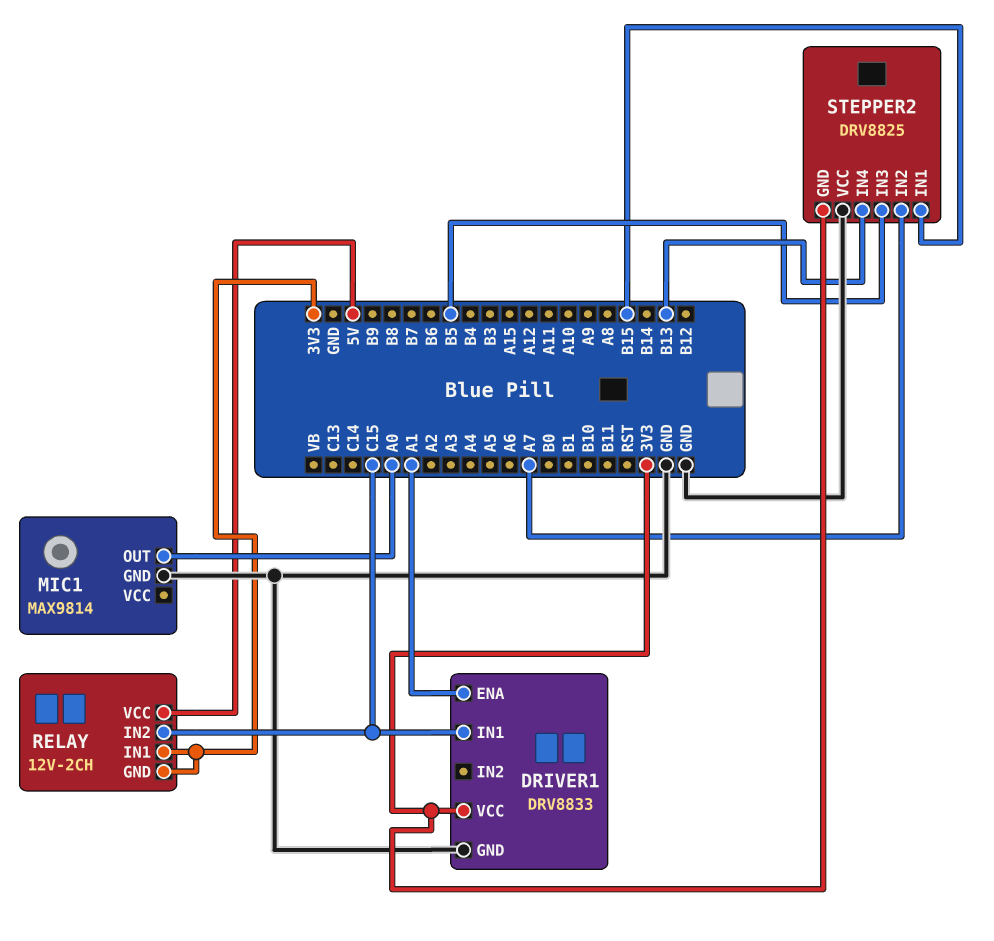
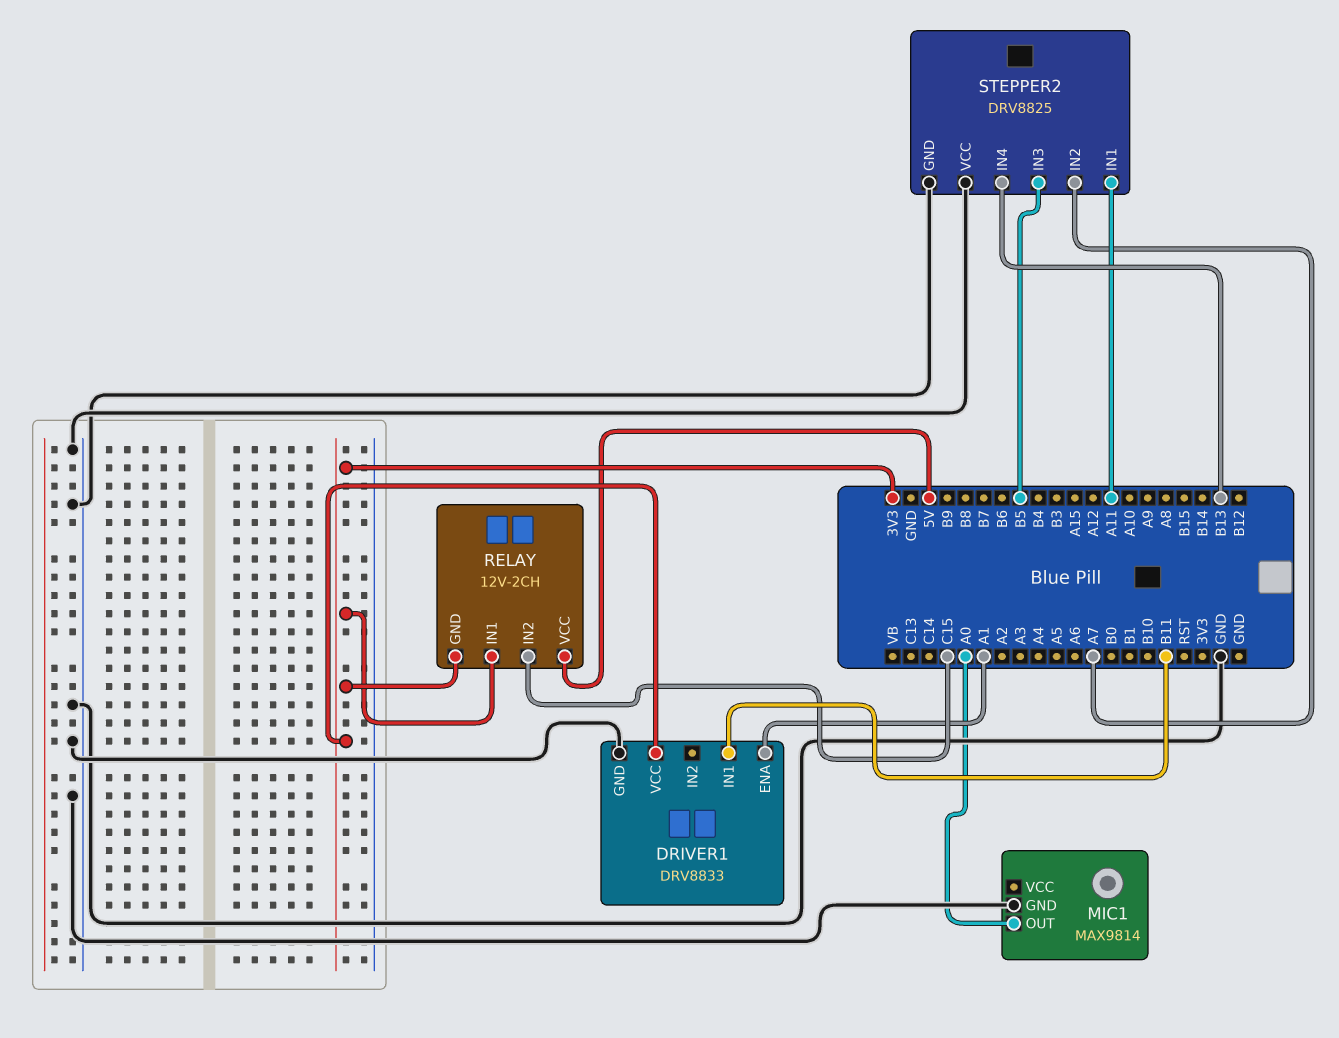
DRIVER1 pin IN1: C15 -> B11
STEPPER2 pin GND: 3V3 -> GND
STEPPER2 pin IN1: B15 -> A11

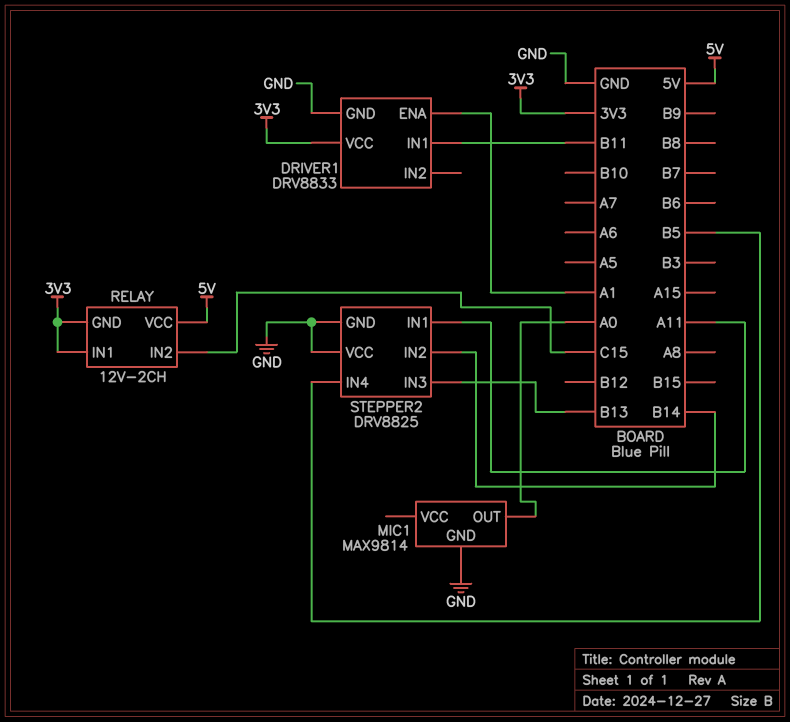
STEPPER2 pin IN2: A7 -> B14
STEPPER2 pin IN3: B5 -> B13
STEPPER2 pin IN4: B13 -> B5

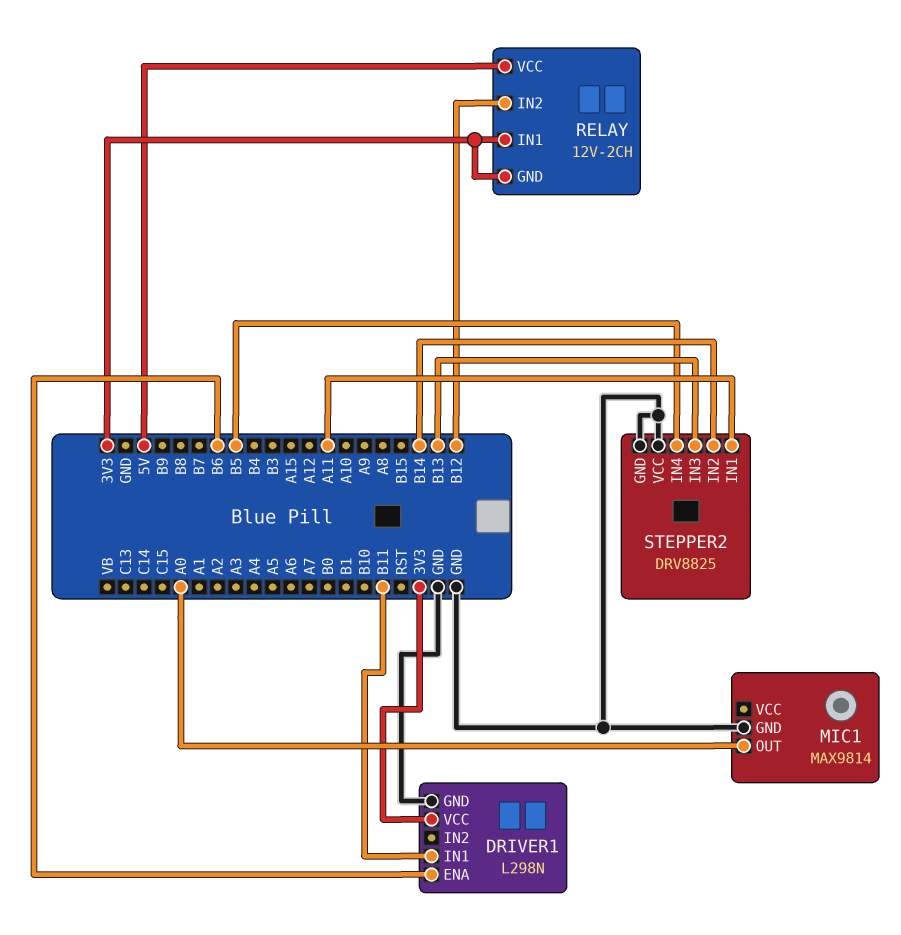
DRIVER1: DRV8833 -> L298N
DRIVER1 pin ENA: A1 -> B6
RELAY pin IN2: C15 -> B12

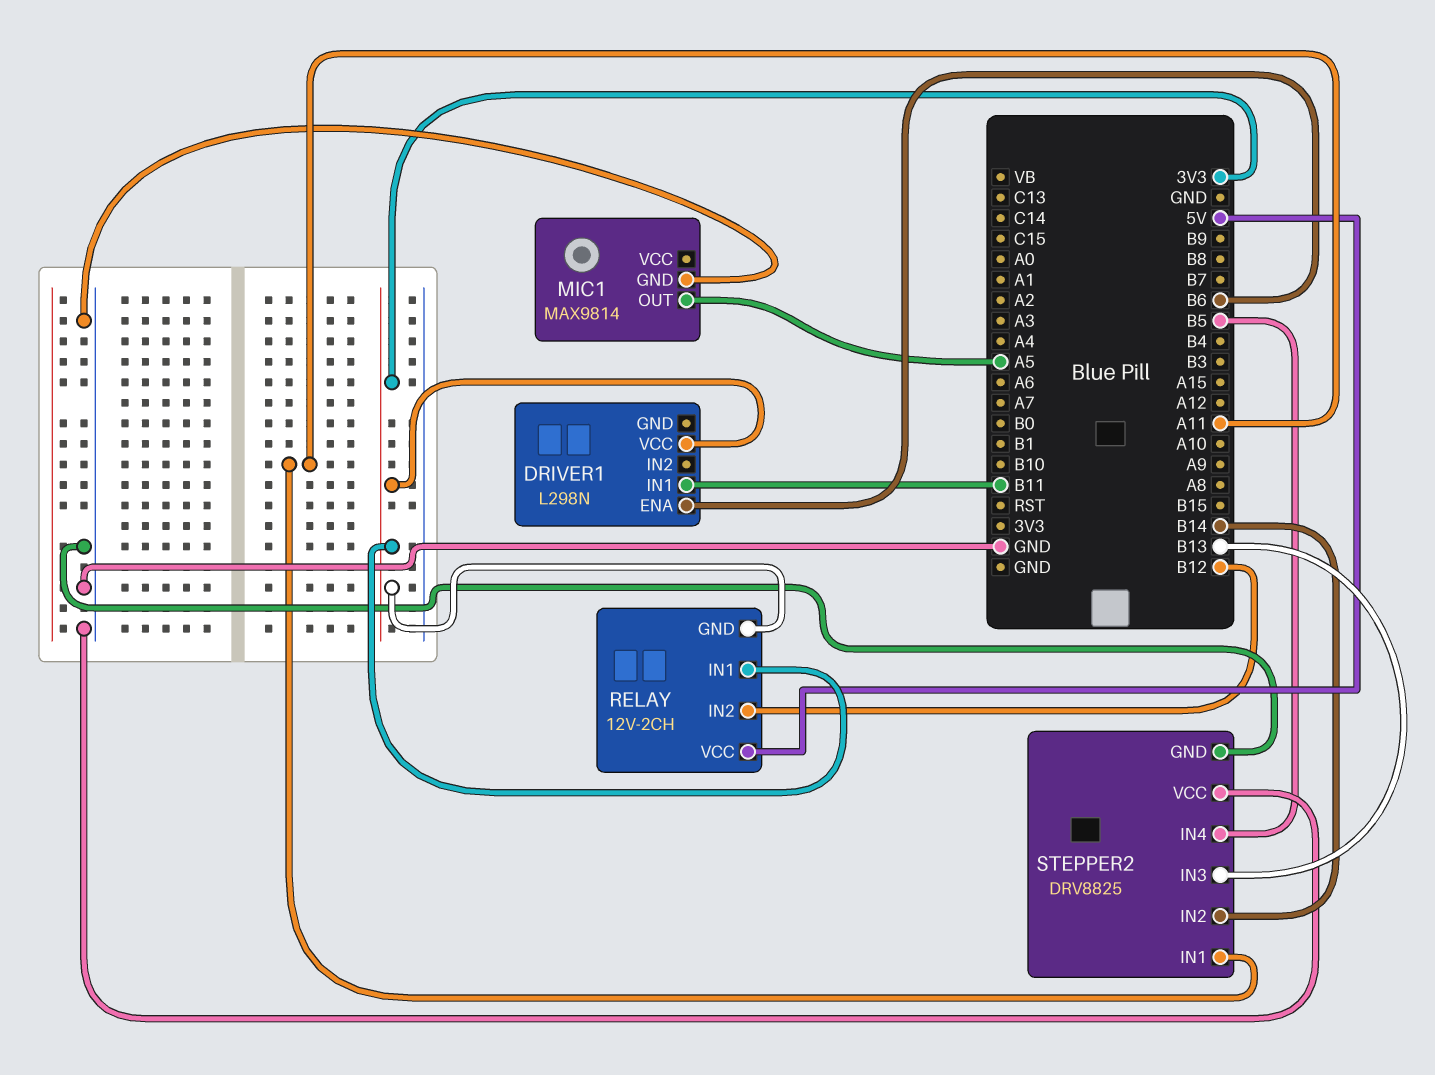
DRIVER1 pin GND: GND -> none
MIC1 pin OUT: A0 -> A5

